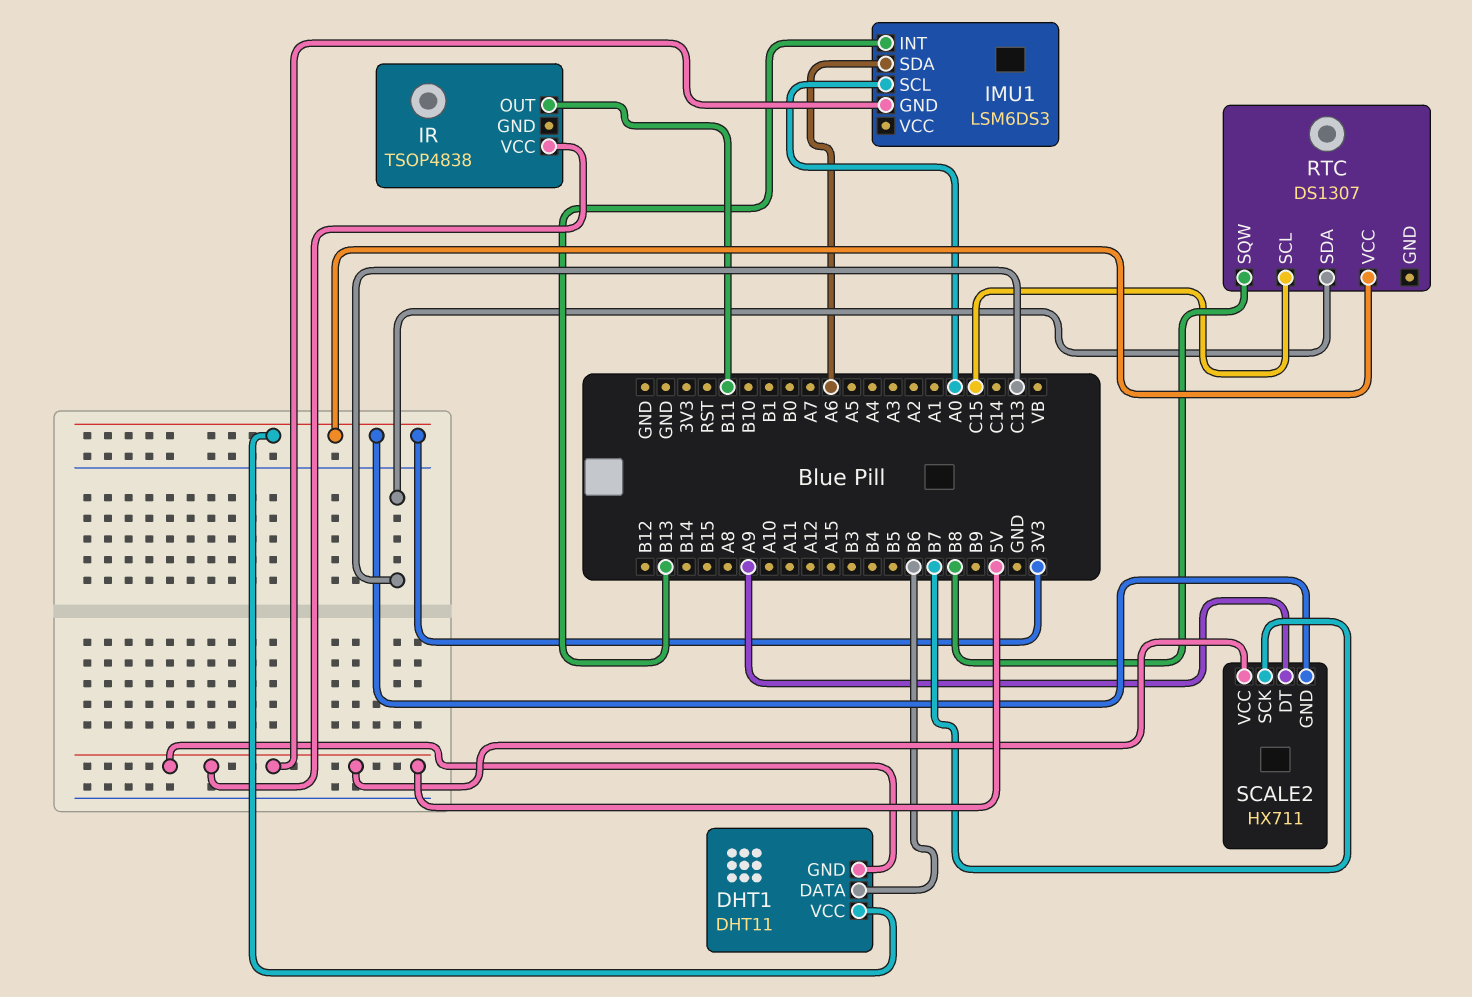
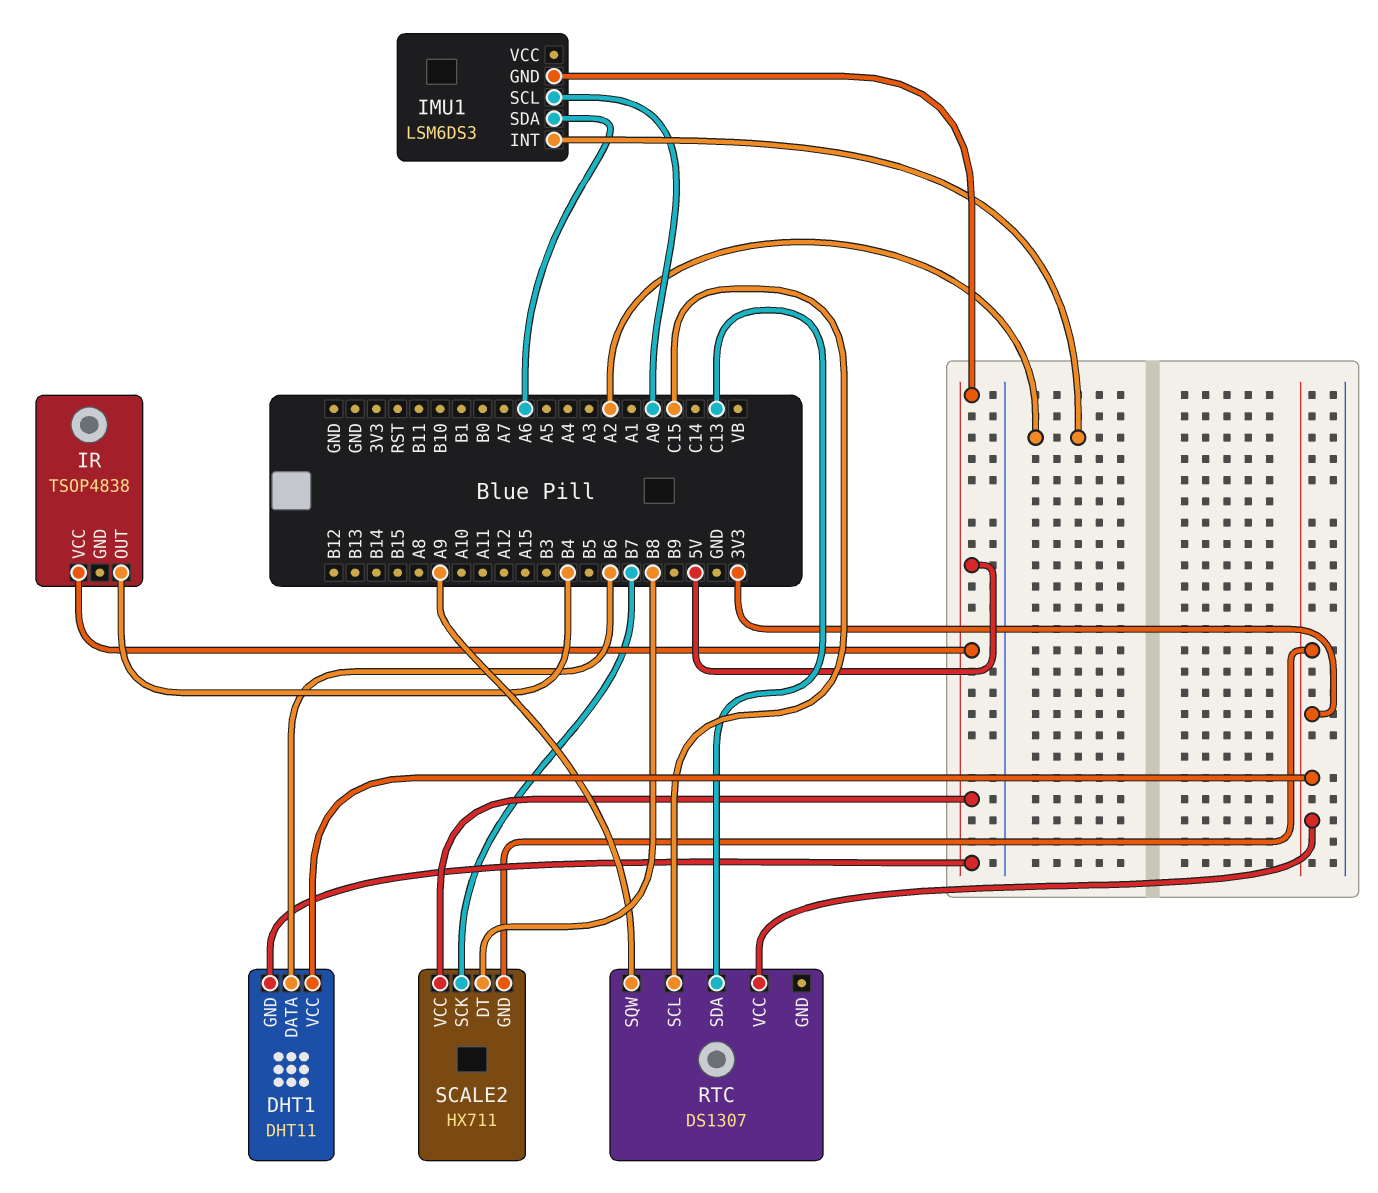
IMU1 pin INT: B13 -> A2
IR pin OUT: B11 -> B4
RTC pin SQW: B8 -> A9
SCALE2 pin DT: A9 -> B8

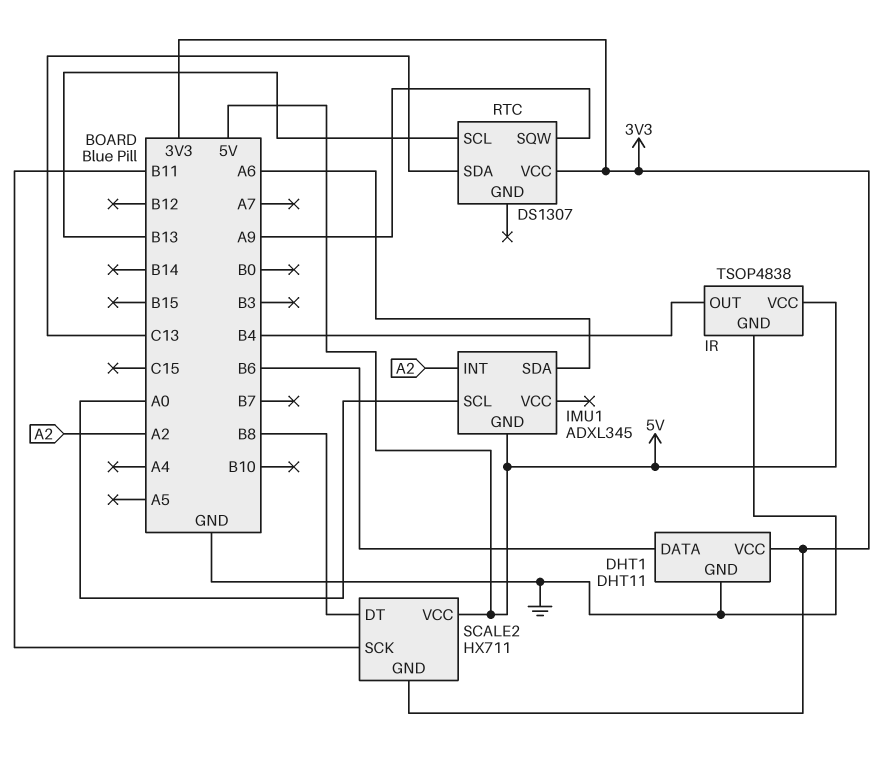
DHT1 pin GND: 5V -> GND
IMU1: LSM6DS3 -> ADXL345
IR pin GND: none -> GND
RTC pin SCL: C15 -> B13
SCALE2 pin SCK: B7 -> B11

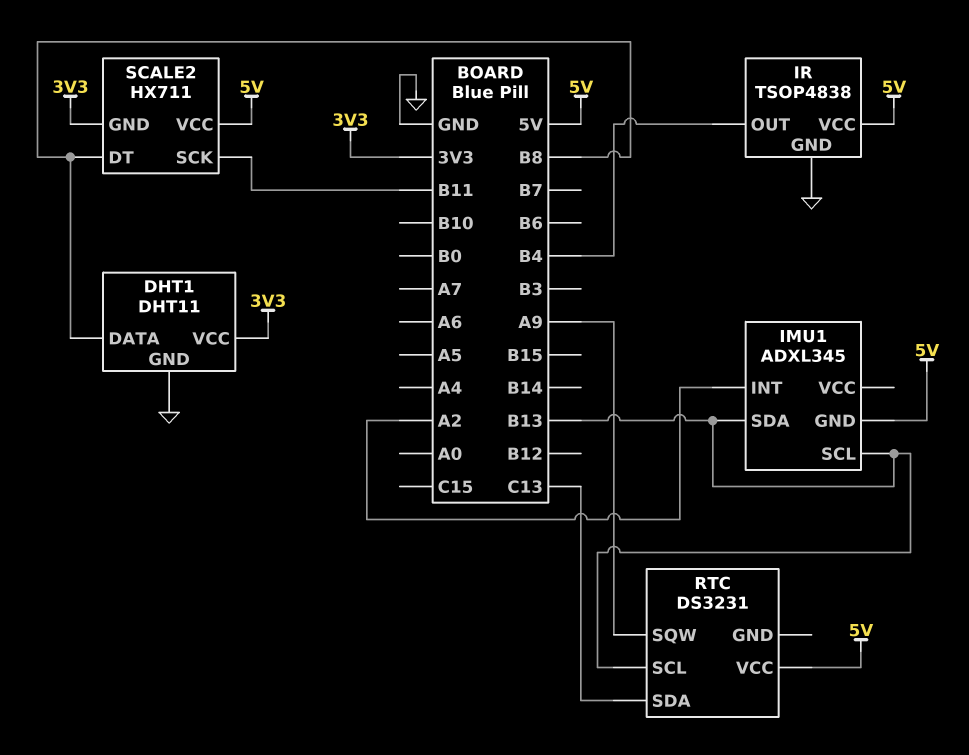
DHT1 pin DATA: B6 -> B8
IMU1 pin SCL: A0 -> B13
IMU1 pin SDA: A6 -> B13
RTC: DS1307 -> DS3231
RTC pin VCC: 3V3 -> 5V

